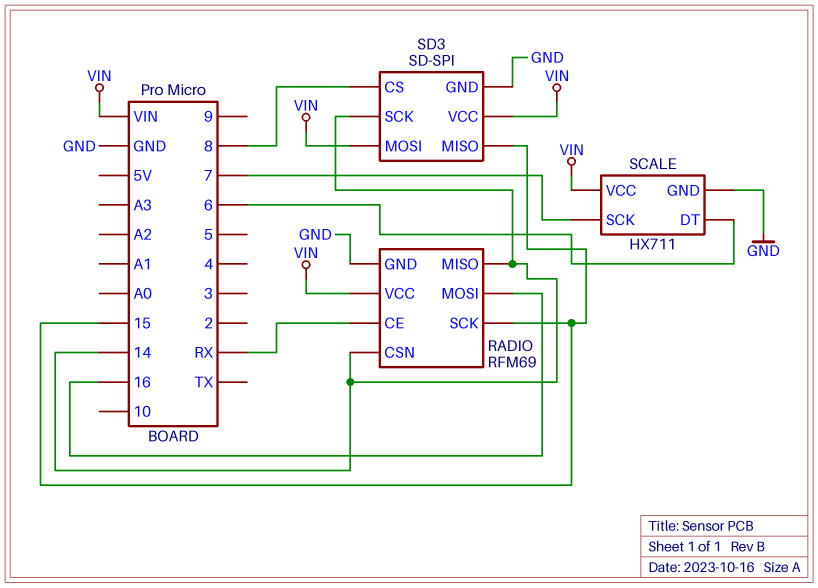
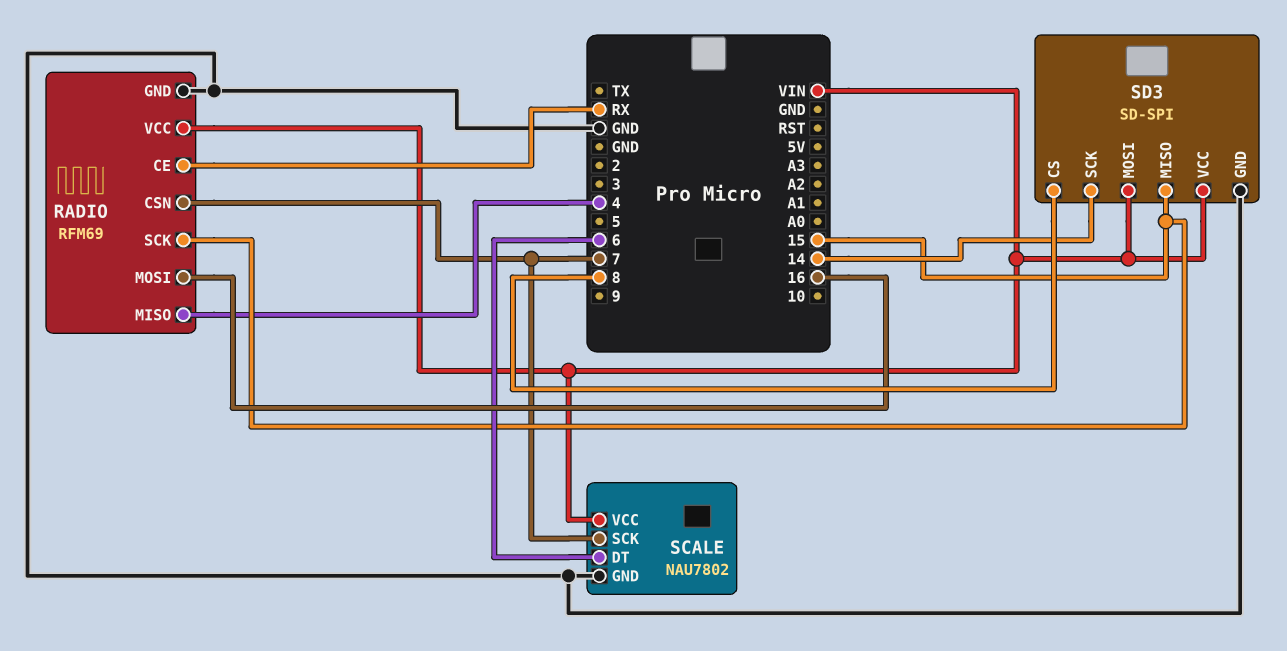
RADIO pin CSN: 14 -> 7
RADIO pin MISO: 14 -> 4
SCALE: HX711 -> NAU7802

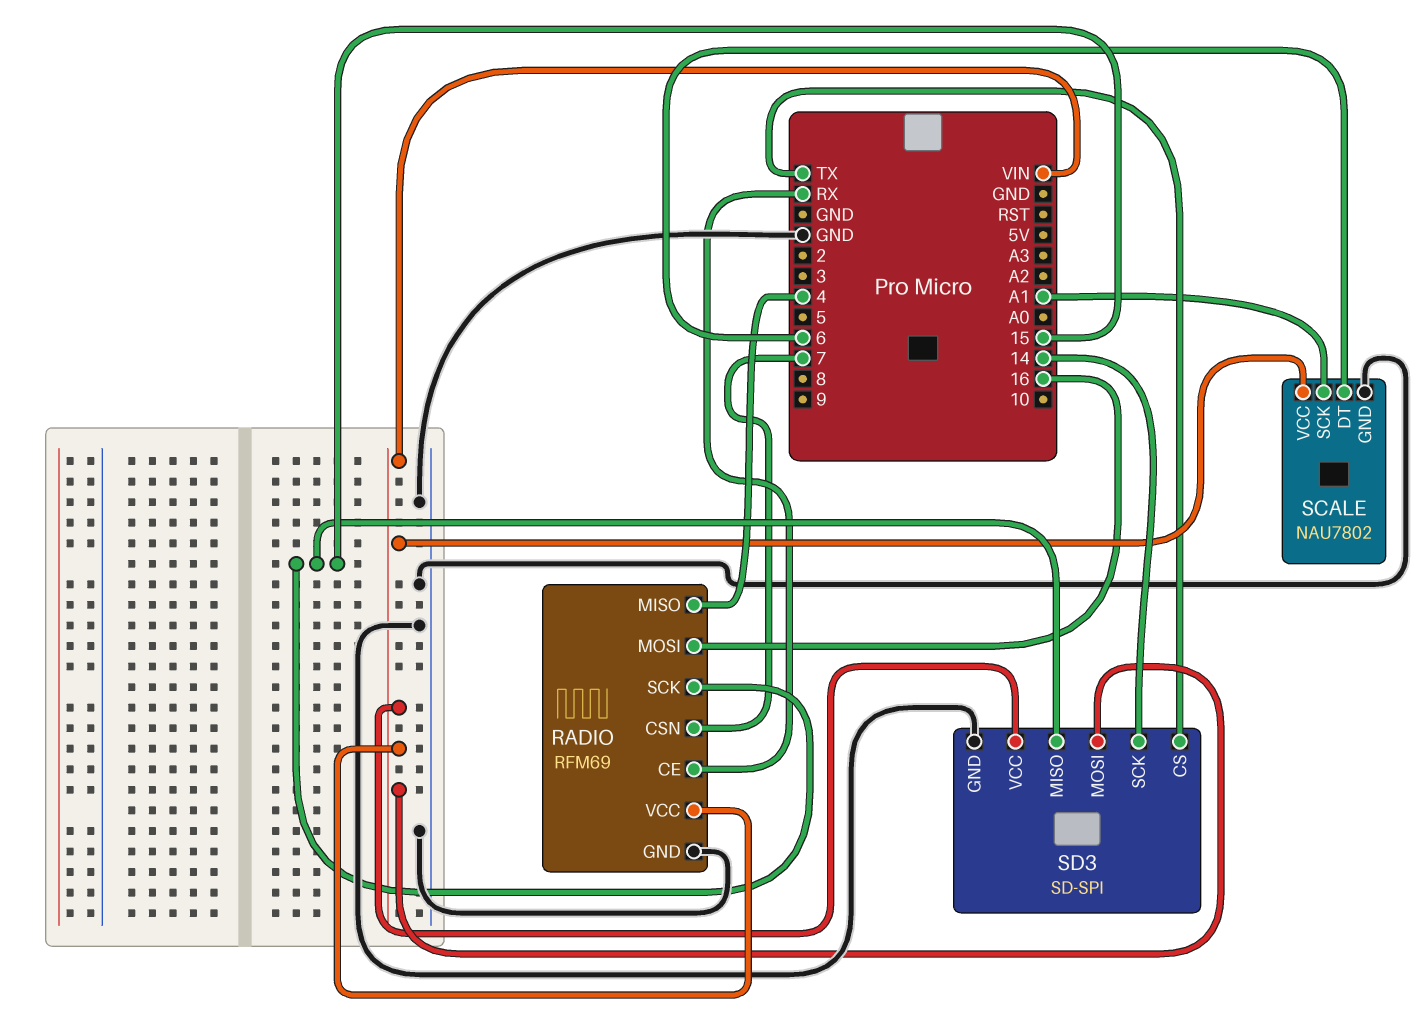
SCALE pin SCK: 7 -> A1
SD3 pin CS: 8 -> TX

